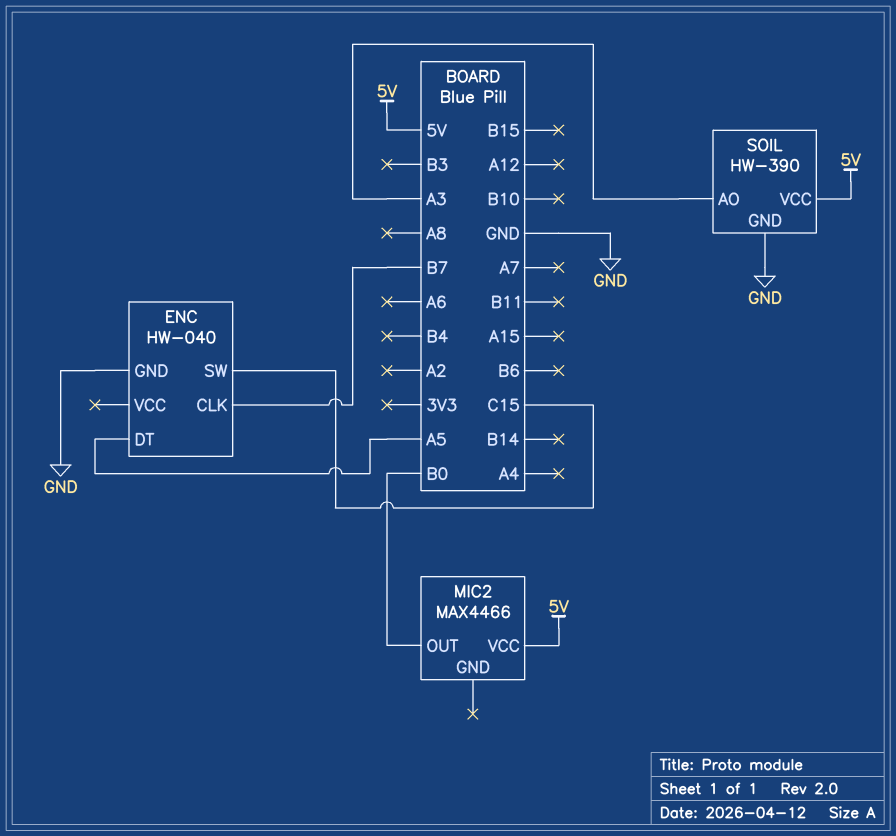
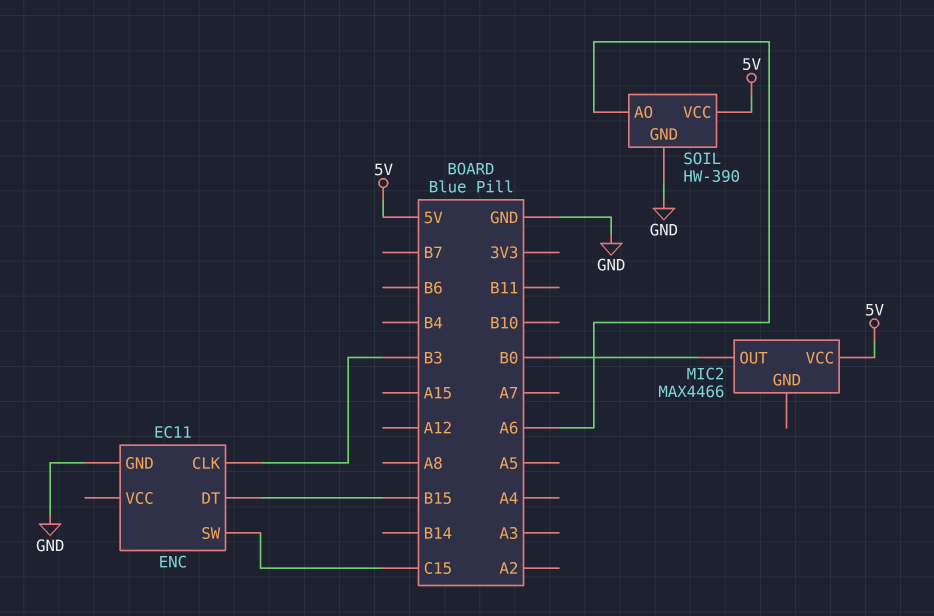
ENC: HW-040 -> EC11
ENC pin CLK: B7 -> B3
ENC pin DT: A5 -> B15
SOIL pin AO: A3 -> A6

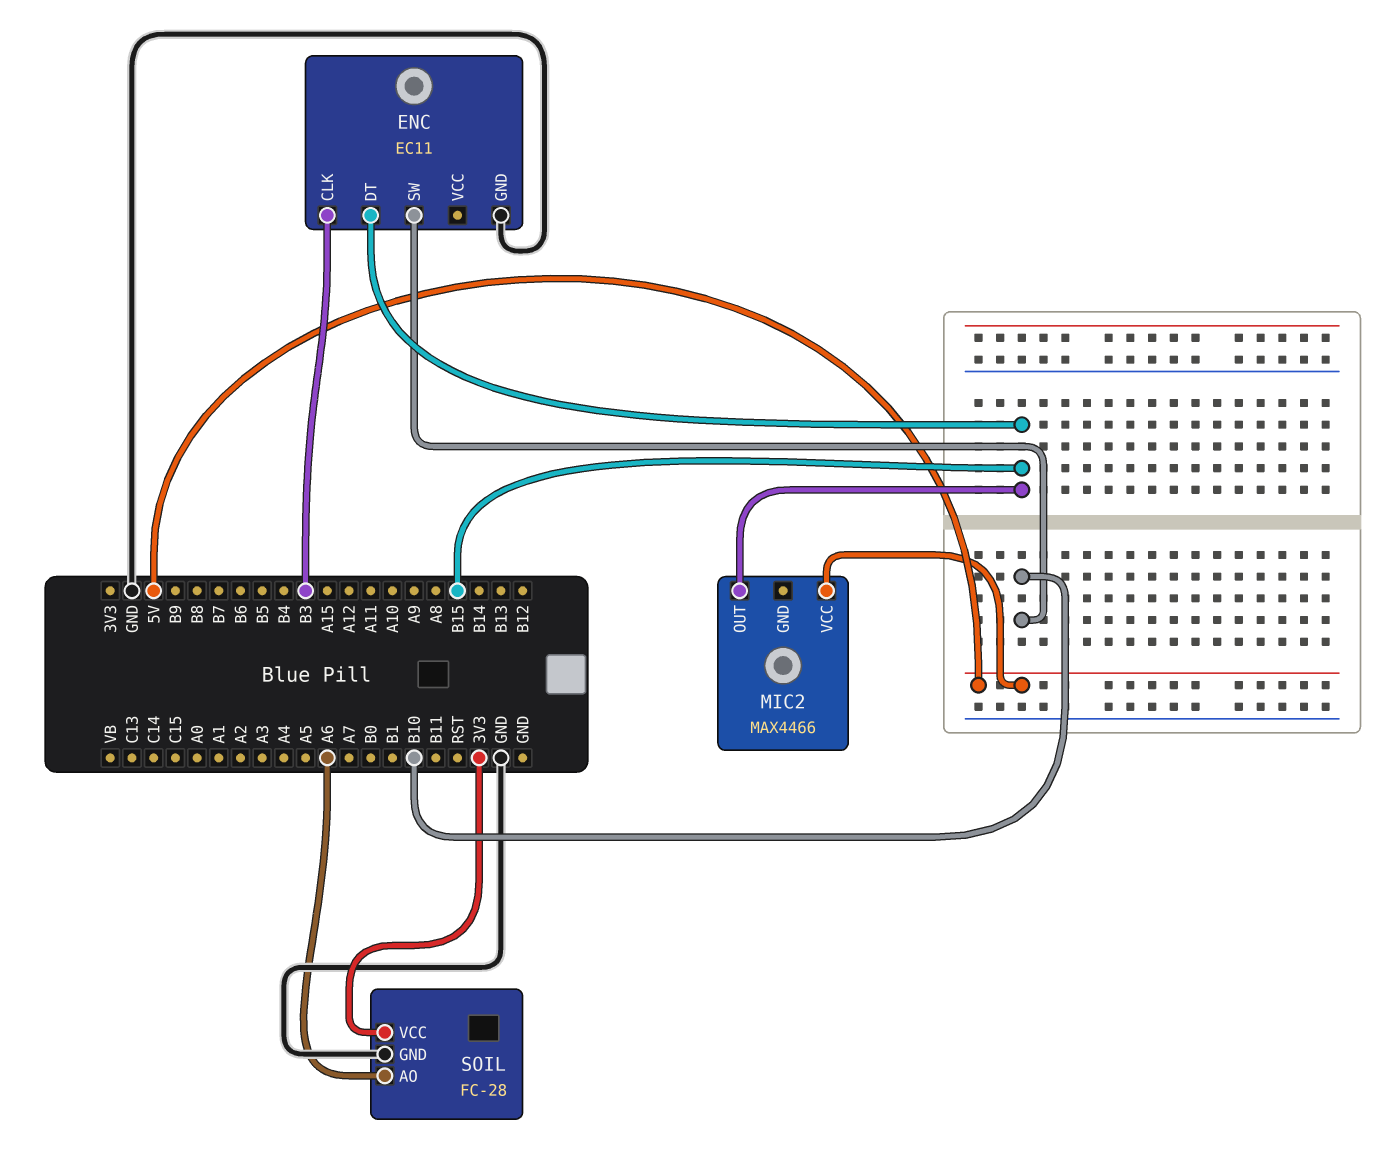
ENC pin SW: C15 -> B10
MIC2 pin OUT: B0 -> B15
SOIL: HW-390 -> FC-28
SOIL pin VCC: 5V -> 3V3

